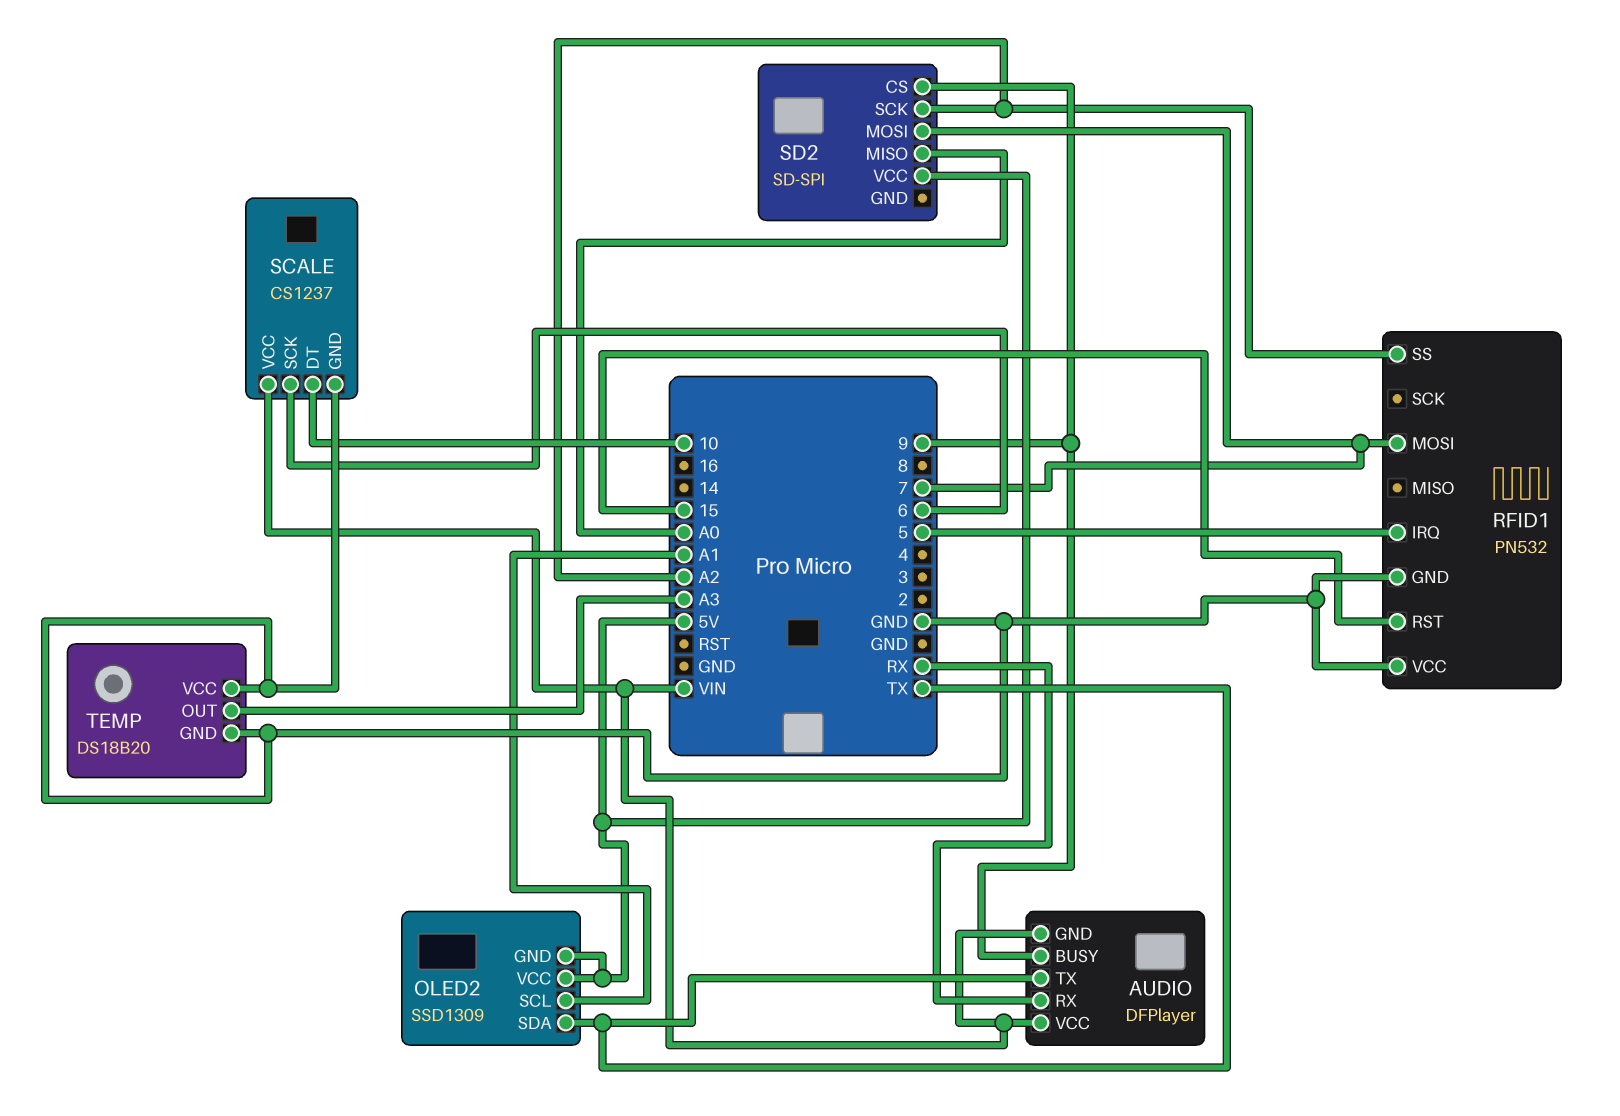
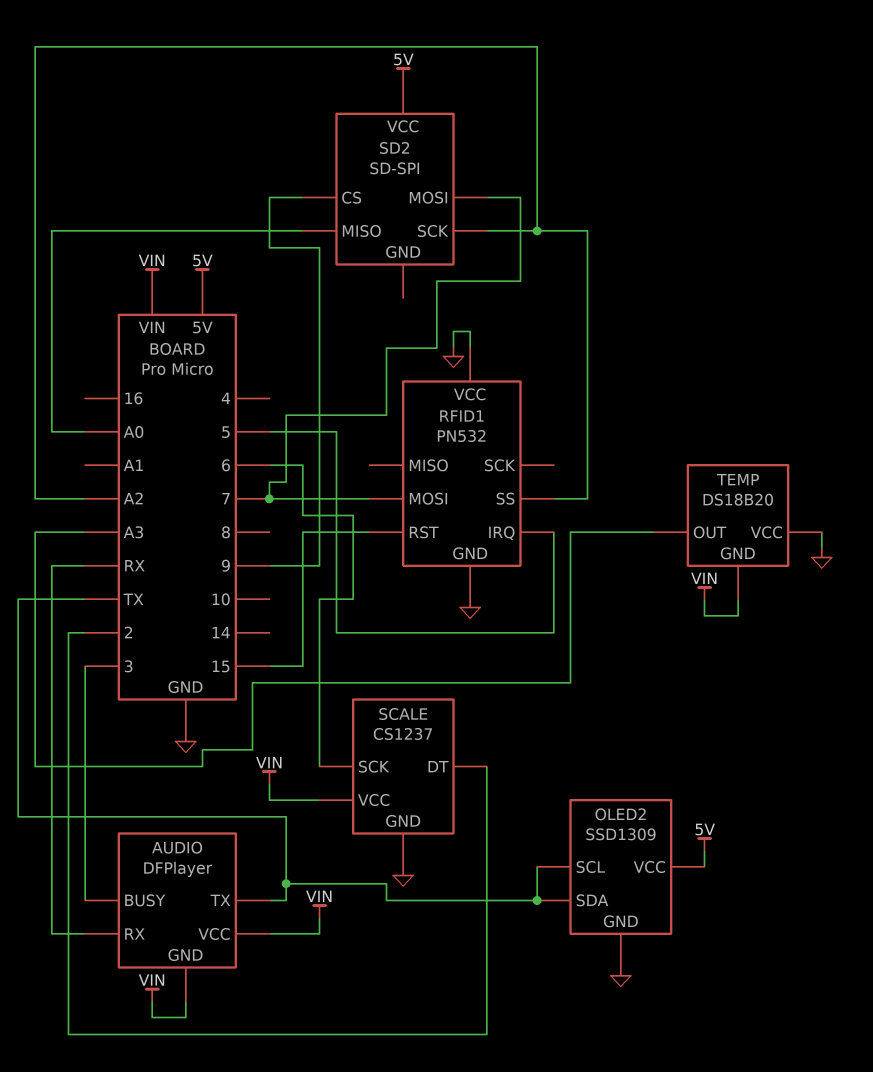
AUDIO pin BUSY: 9 -> 3
OLED2 pin GND: 5V -> GND
OLED2 pin SCL: A1 -> TX
SCALE pin DT: 10 -> 2
TEMP pin GND: GND -> VIN

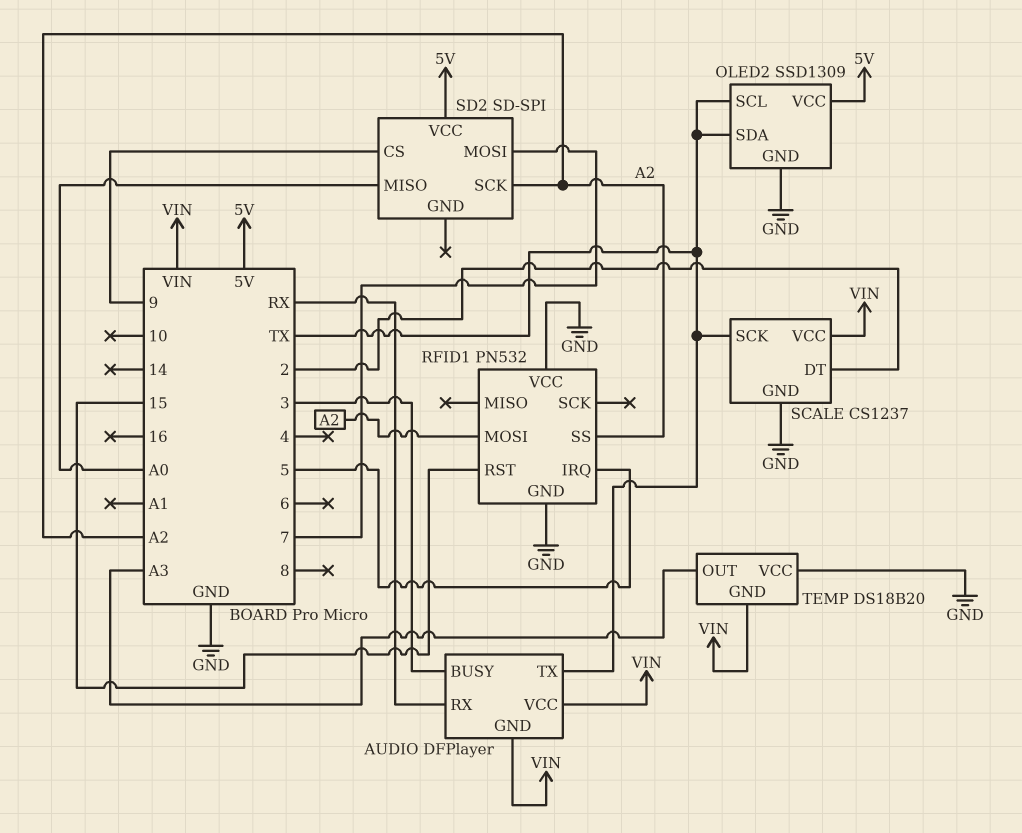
RFID1 pin MOSI: 7 -> A2
SCALE pin SCK: 6 -> TX

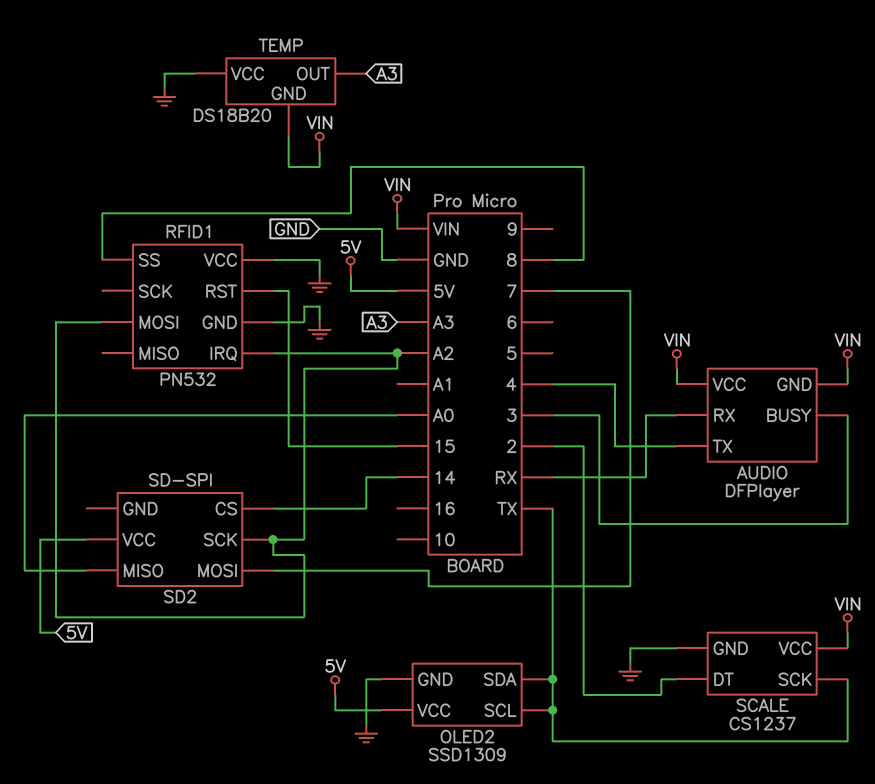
AUDIO pin TX: TX -> 4
RFID1 pin IRQ: 5 -> A2
RFID1 pin SS: A2 -> 8
SD2 pin CS: 9 -> 14

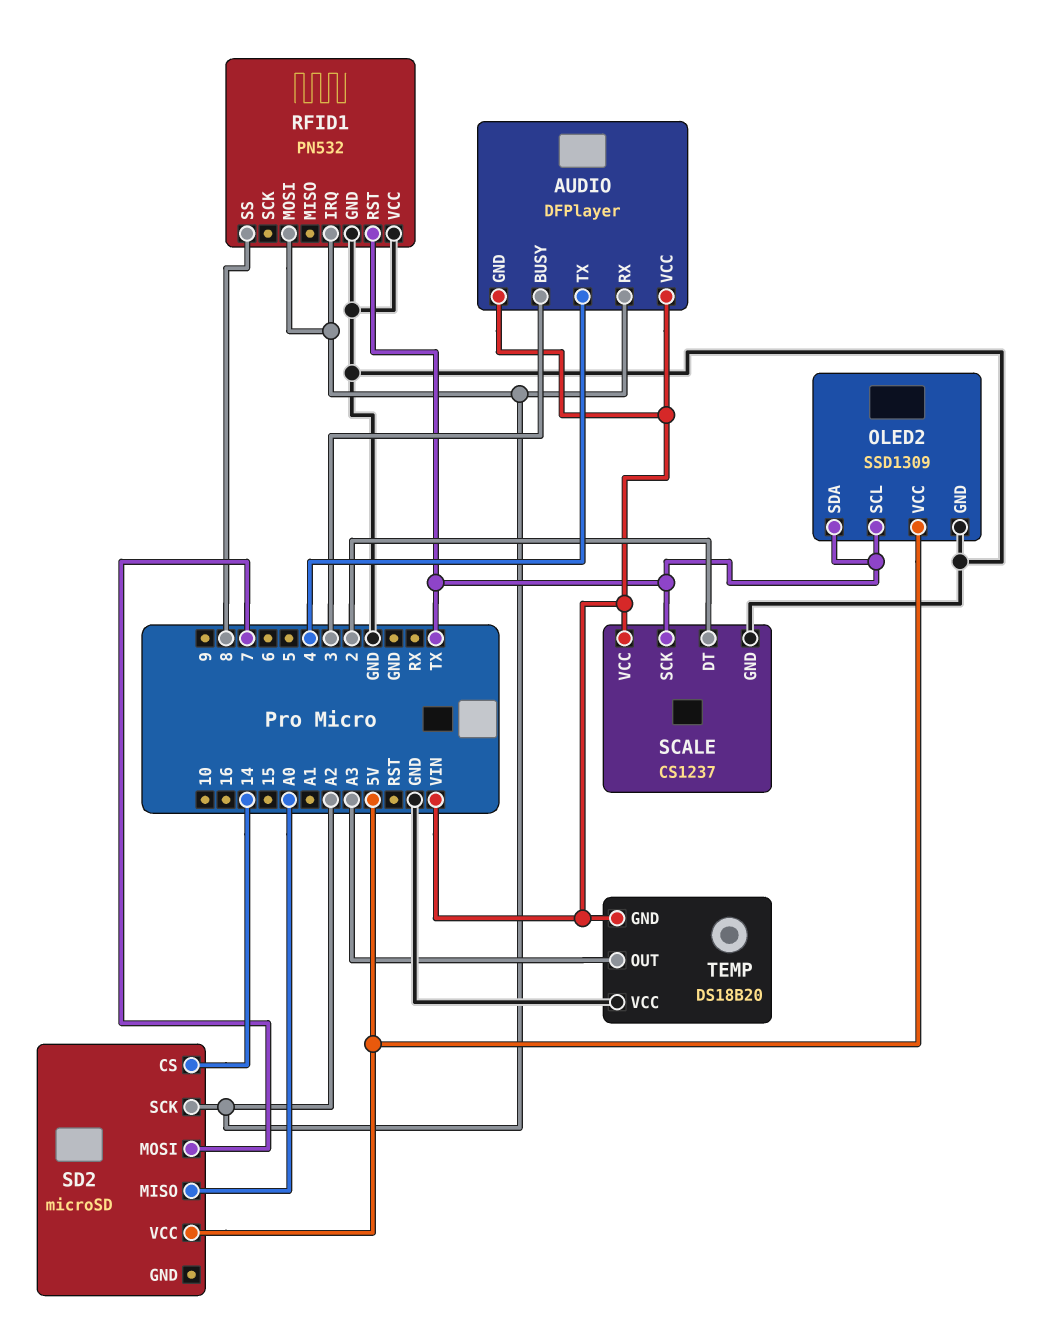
AUDIO pin RX: RX -> A2
RFID1 pin RST: 15 -> TX
SD2: SD-SPI -> microSD

